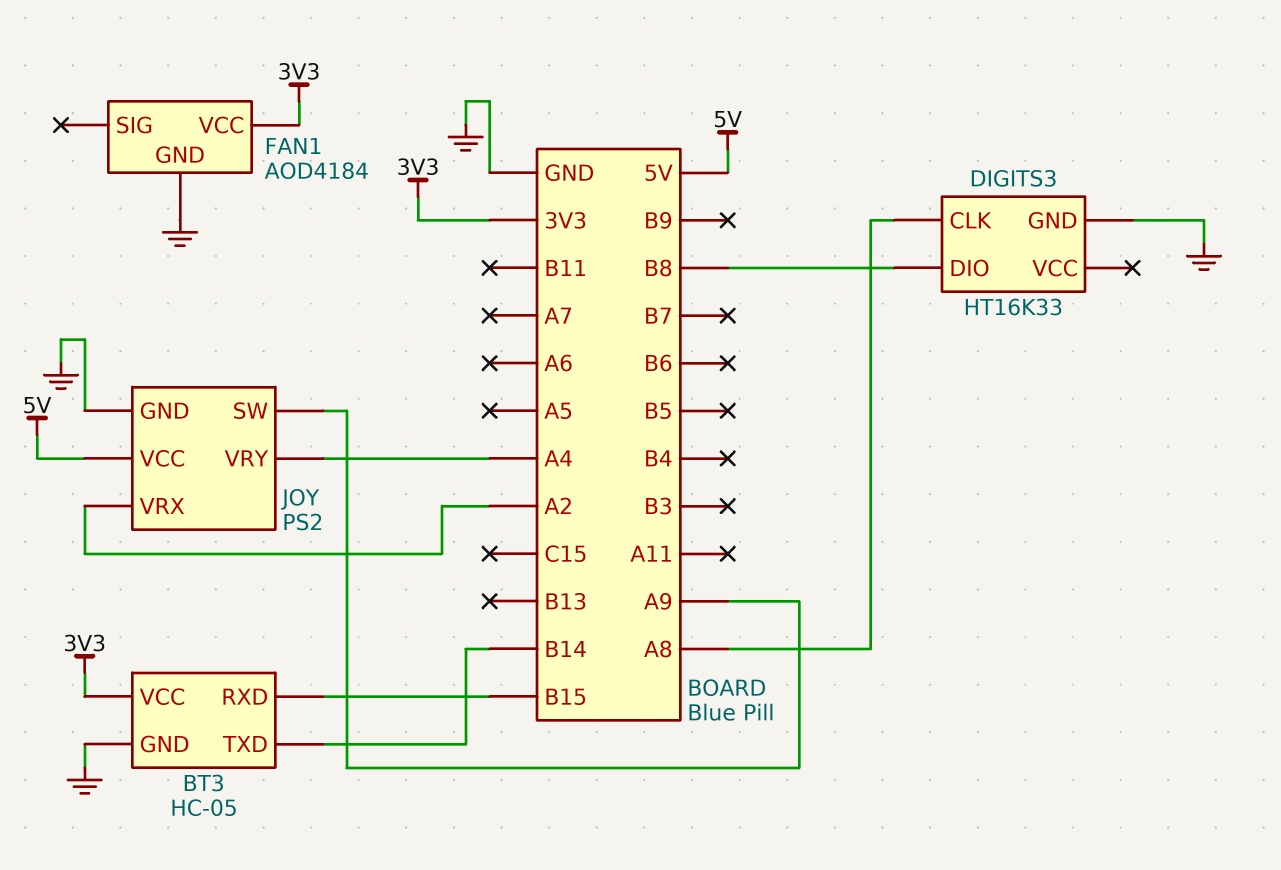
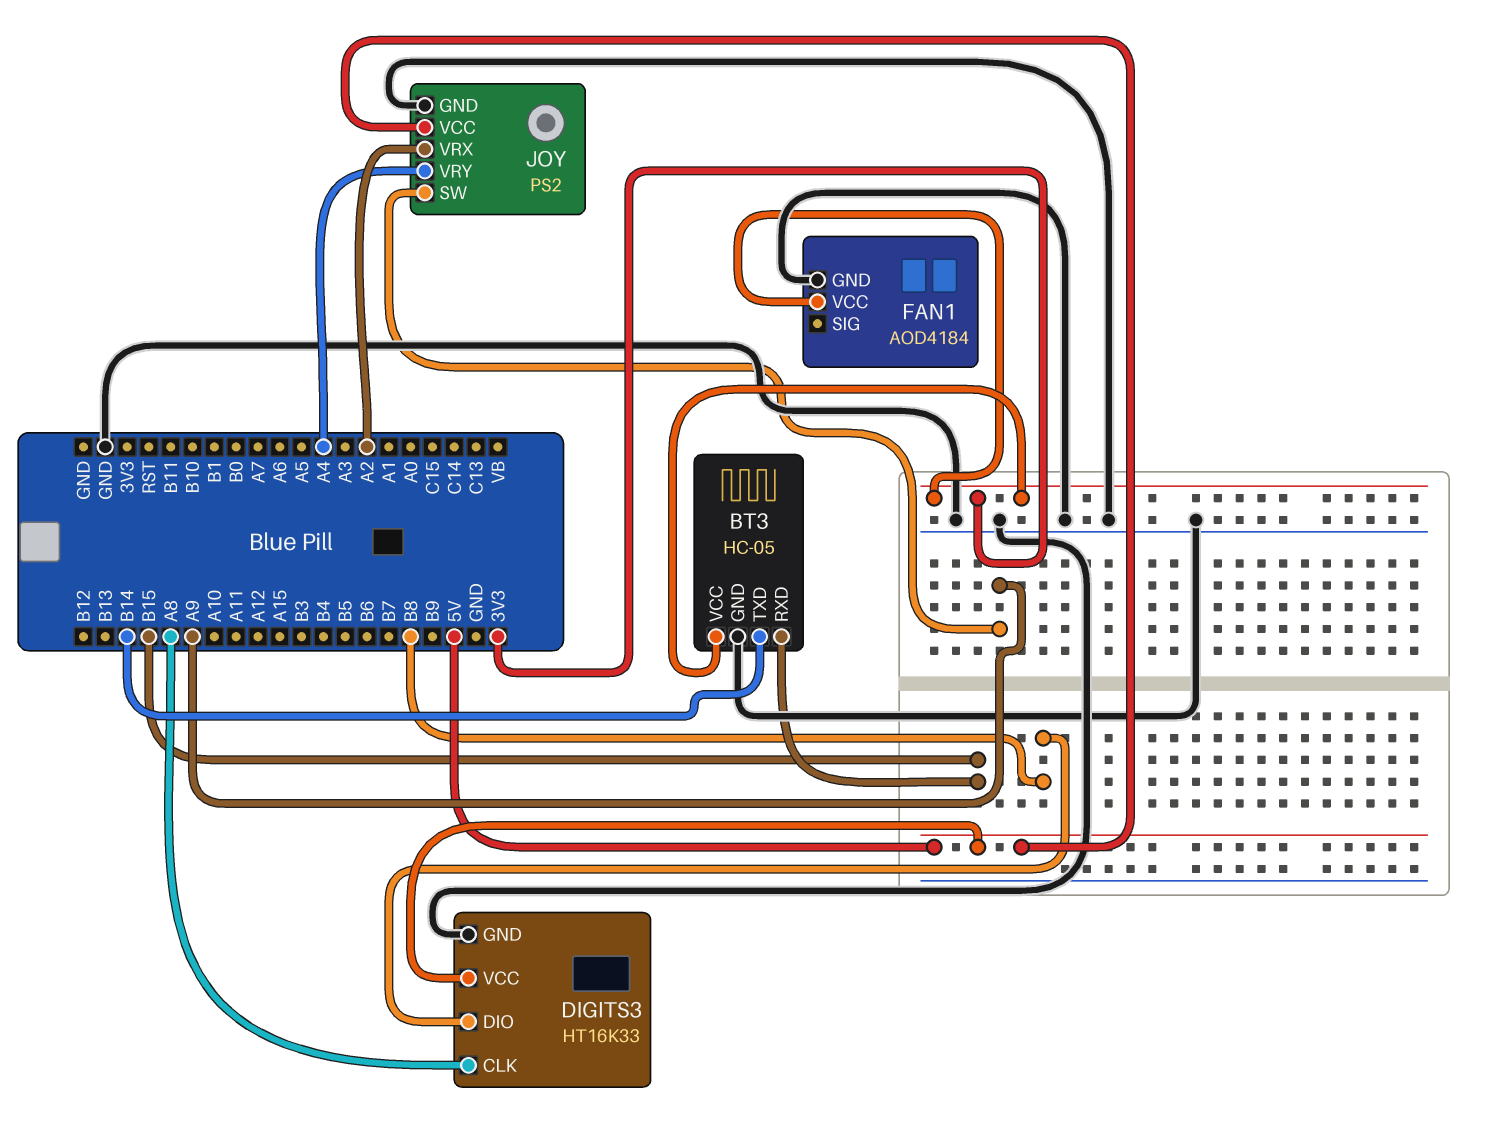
DIGITS3 pin VCC: none -> 5V

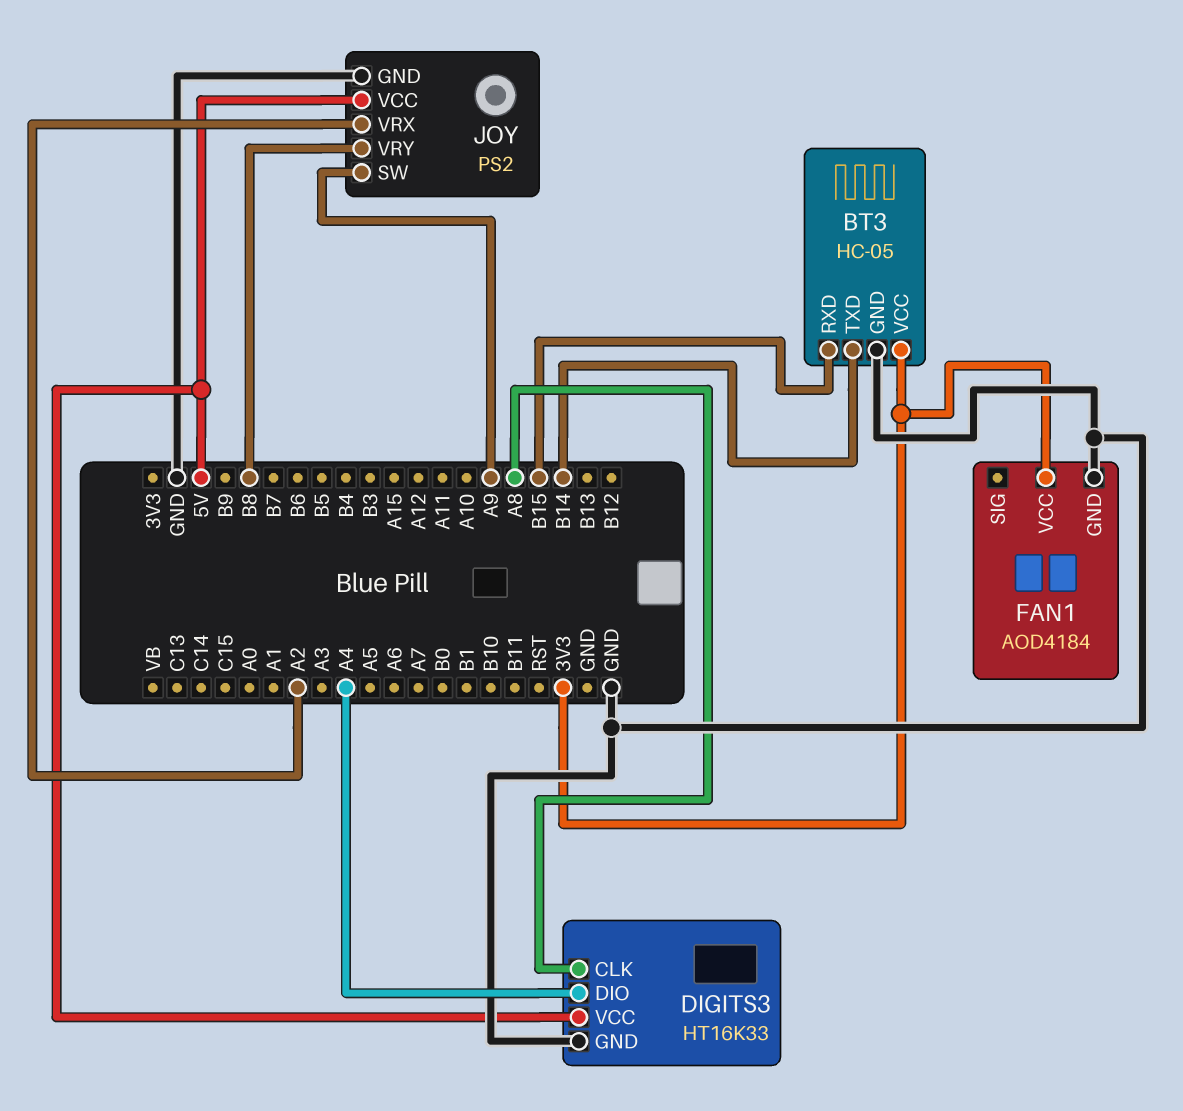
DIGITS3 pin DIO: B8 -> A4
JOY pin VRY: A4 -> B8

